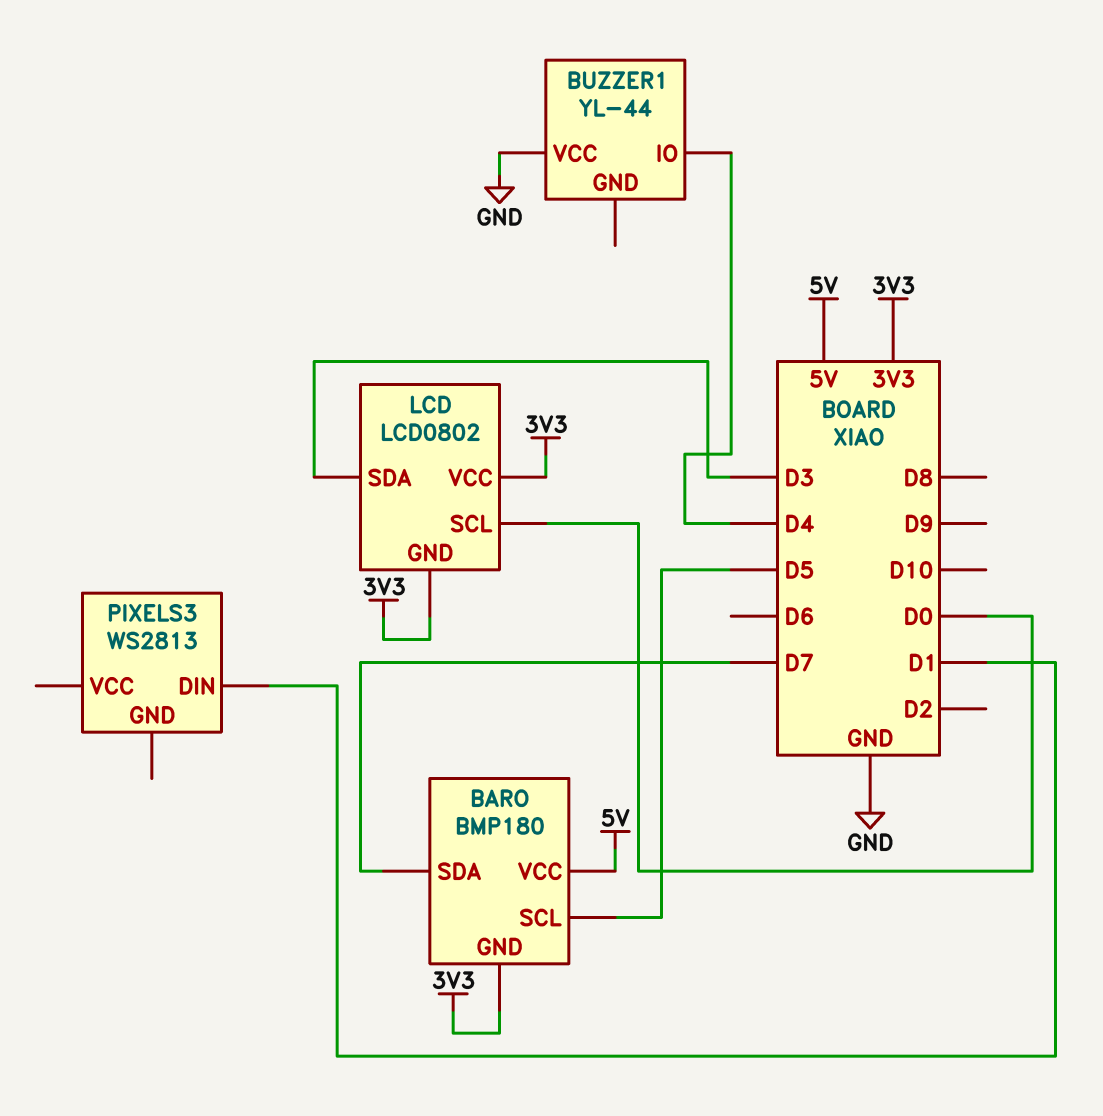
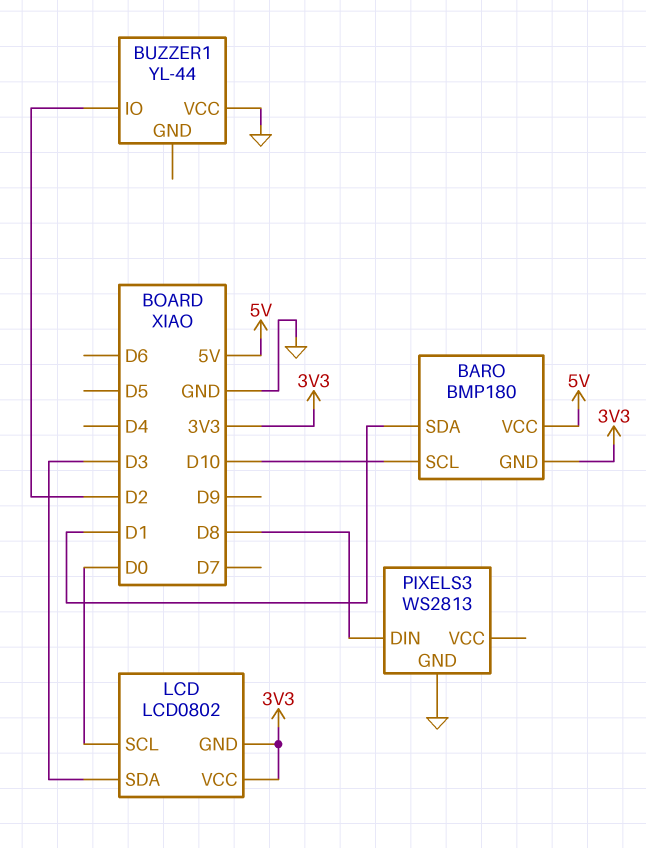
BARO pin SCL: D5 -> D10
BARO pin SDA: D7 -> D1
BUZZER1 pin IO: D4 -> D2
PIXELS3 pin DIN: D1 -> D8
PIXELS3 pin GND: none -> GND

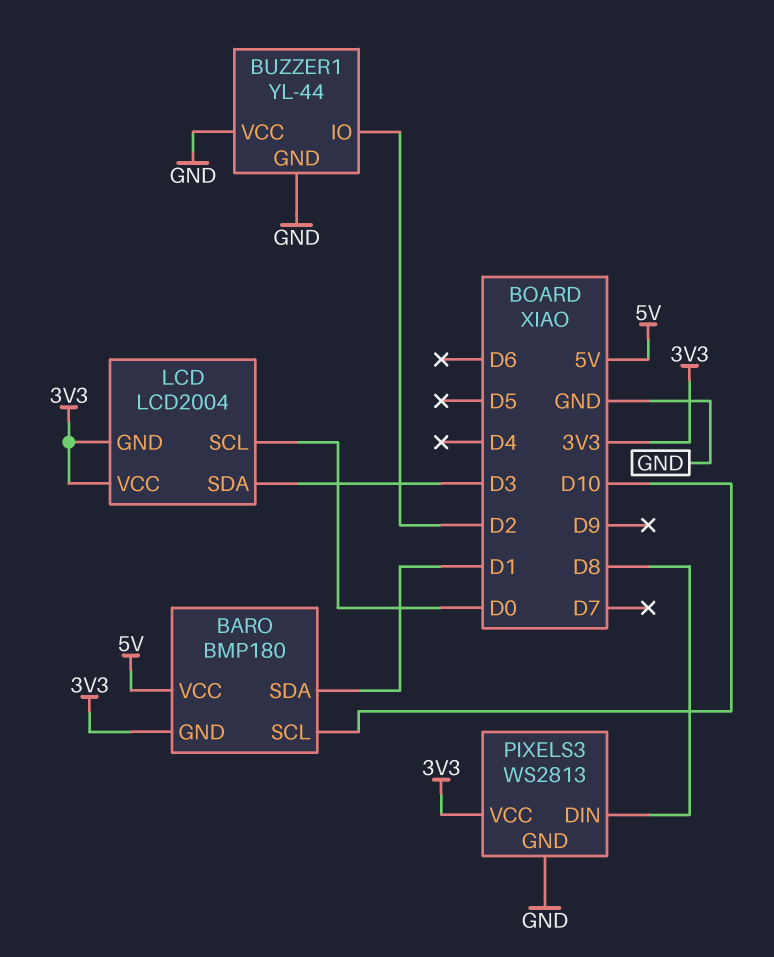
BUZZER1 pin GND: none -> GND
LCD: LCD0802 -> LCD2004
PIXELS3 pin VCC: none -> 3V3

